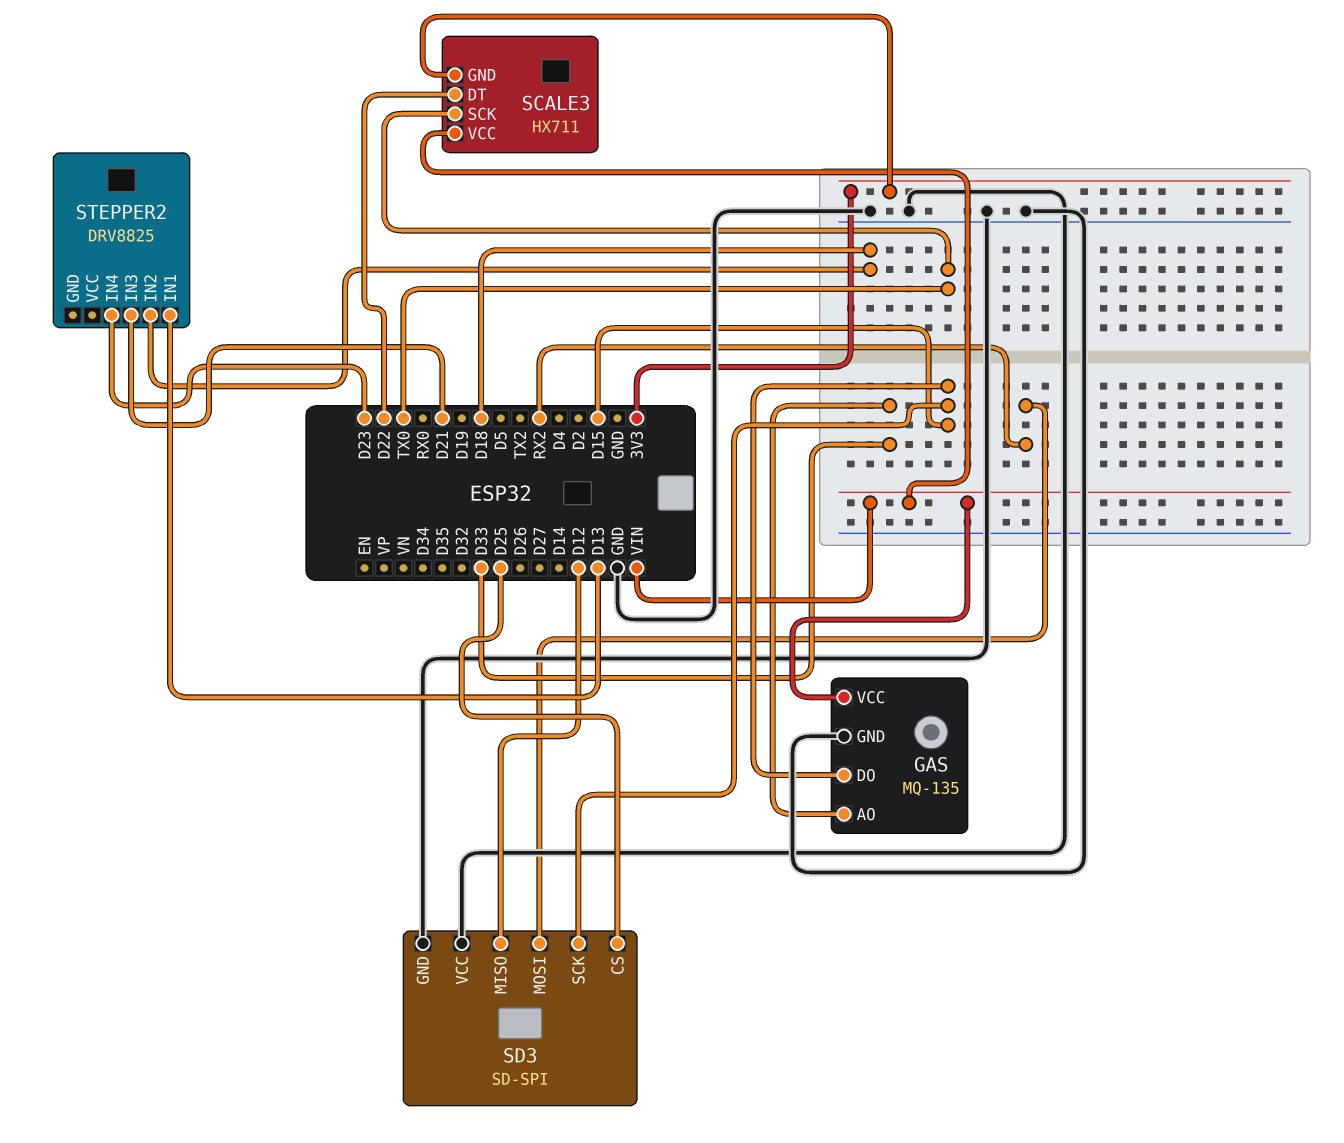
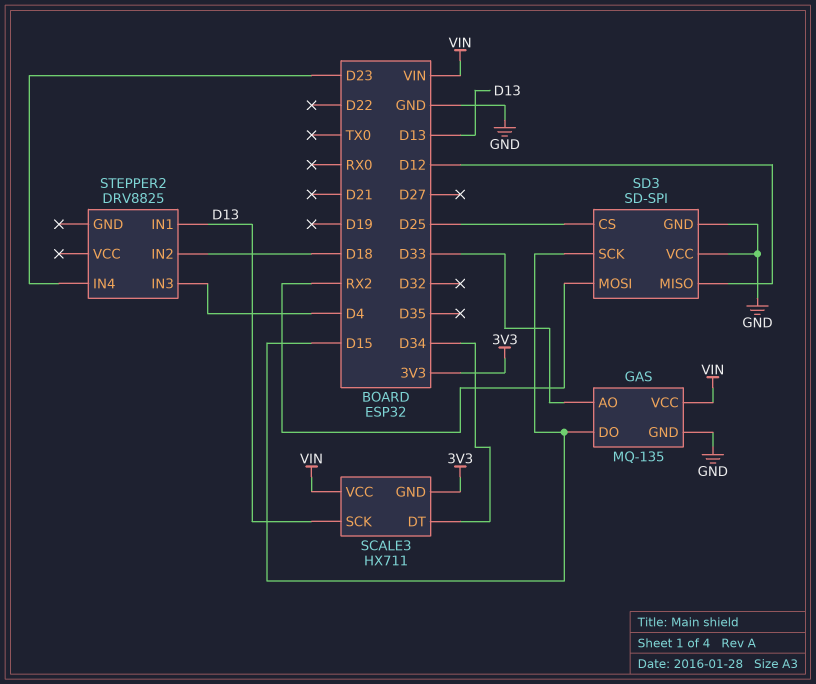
SCALE3 pin DT: D22 -> D34
SCALE3 pin SCK: TX0 -> D13
STEPPER2 pin IN3: D21 -> D4

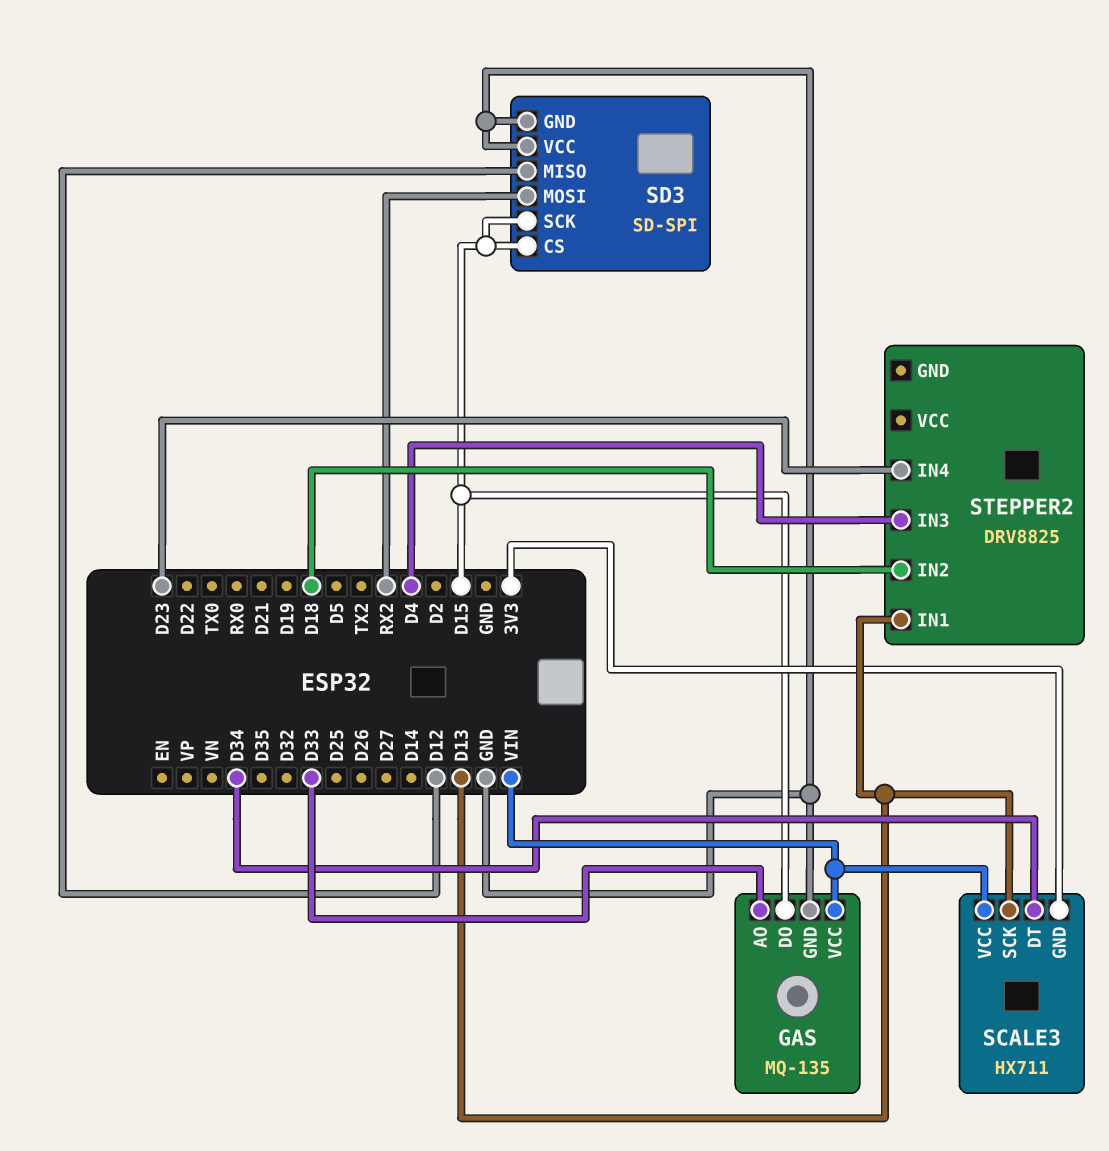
SD3 pin CS: D25 -> D15

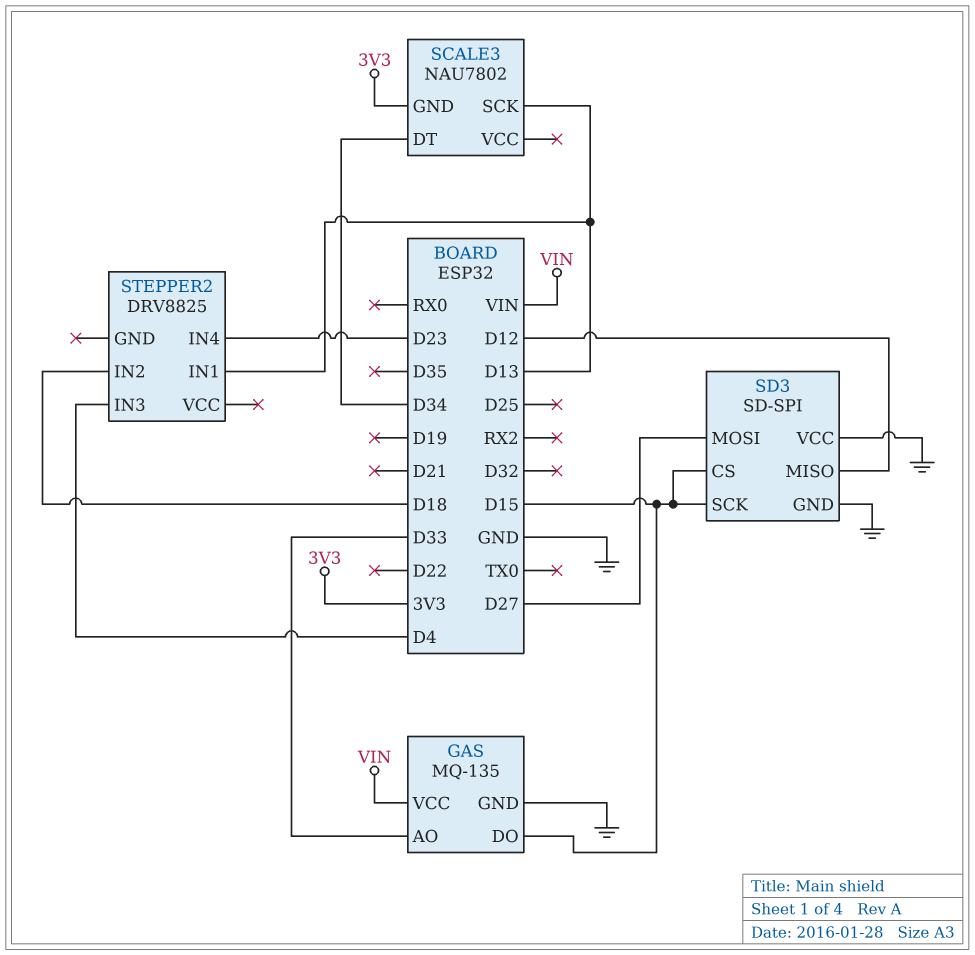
SCALE3: HX711 -> NAU7802
SCALE3 pin VCC: VIN -> none
SD3 pin MOSI: RX2 -> D27

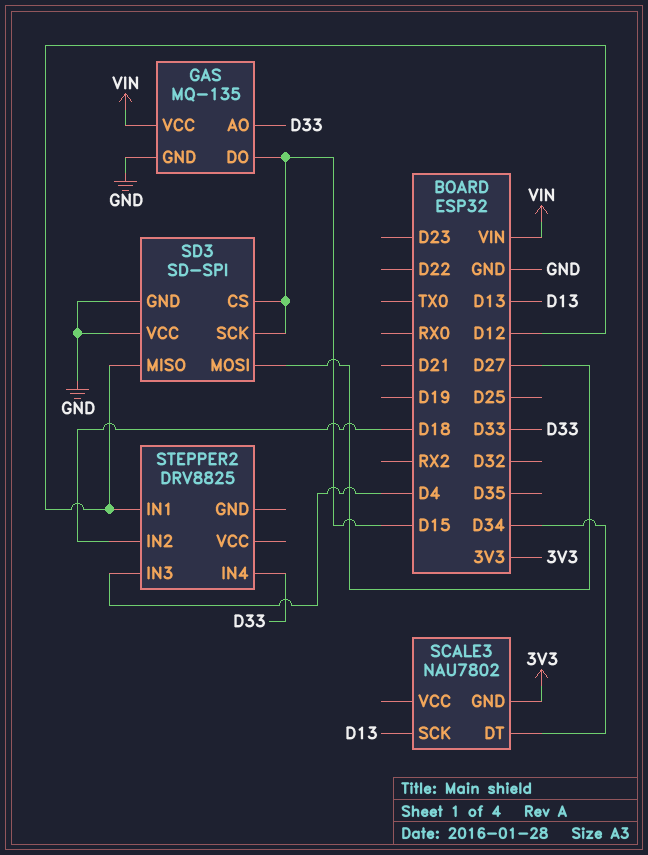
STEPPER2 pin IN1: D13 -> D12
STEPPER2 pin IN4: D23 -> D33

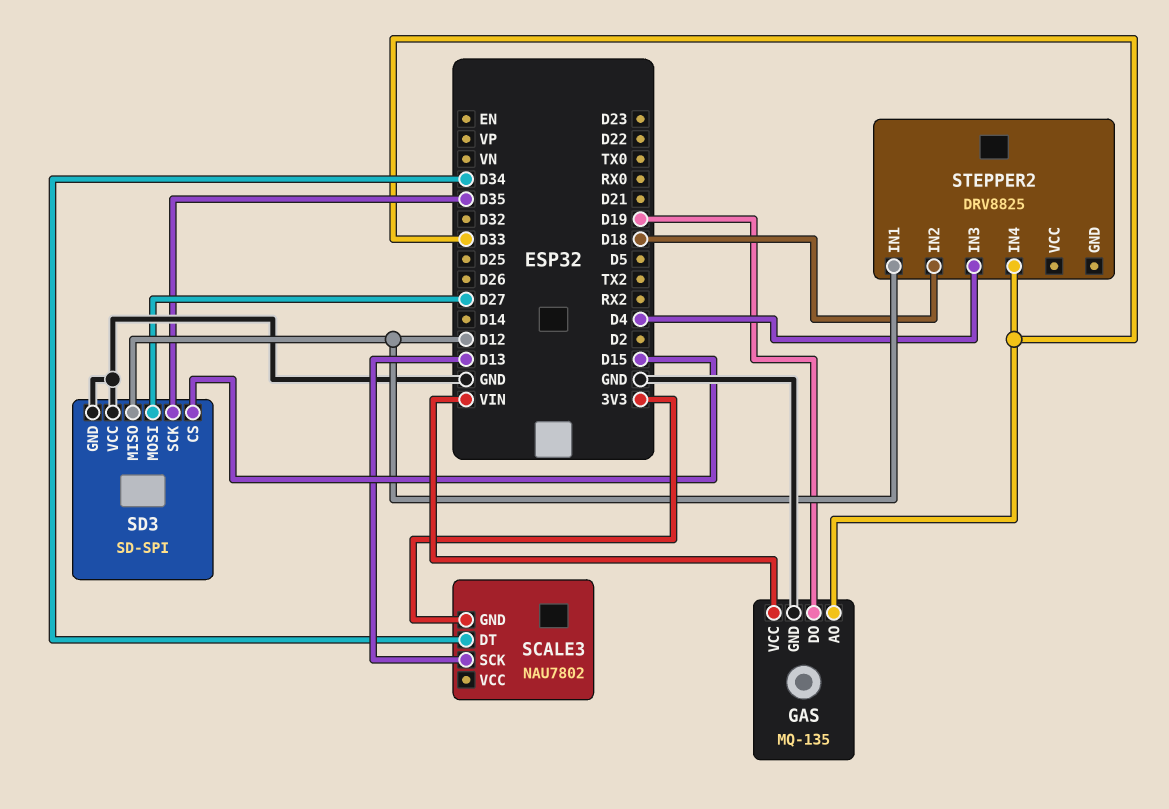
GAS pin DO: D15 -> D19
SD3 pin SCK: D15 -> D35

